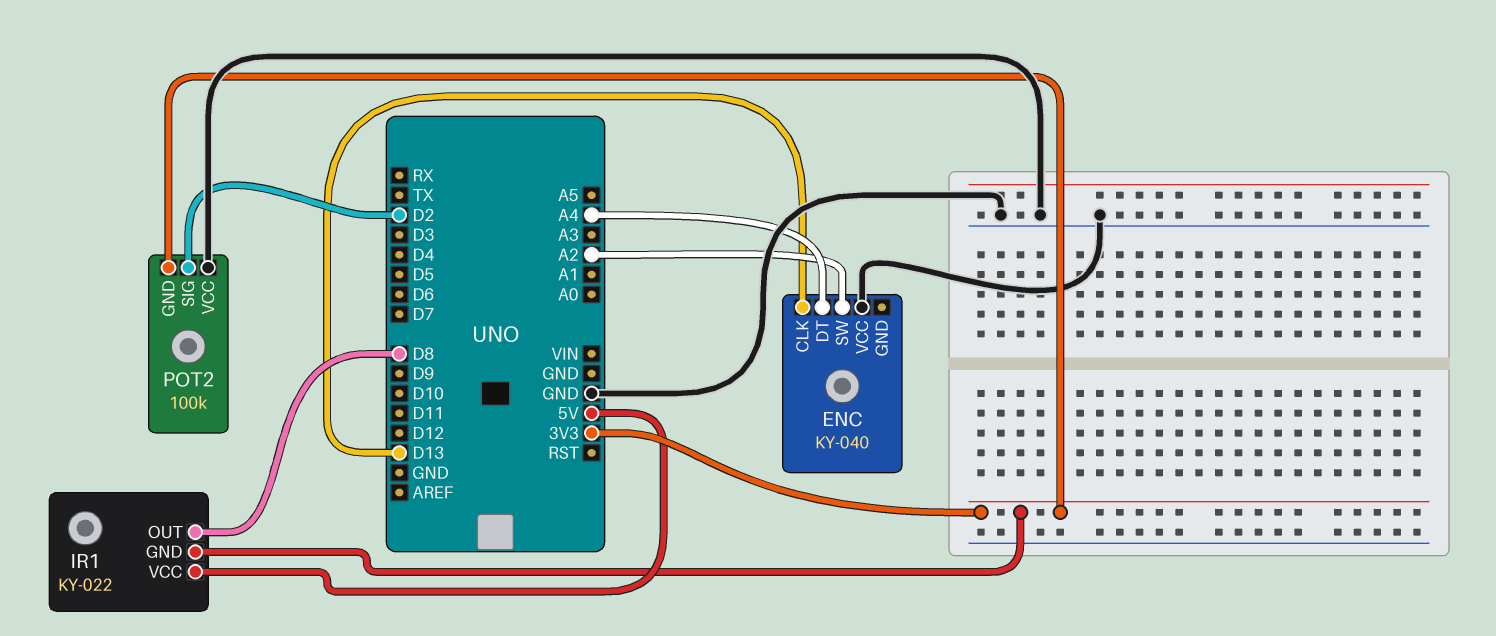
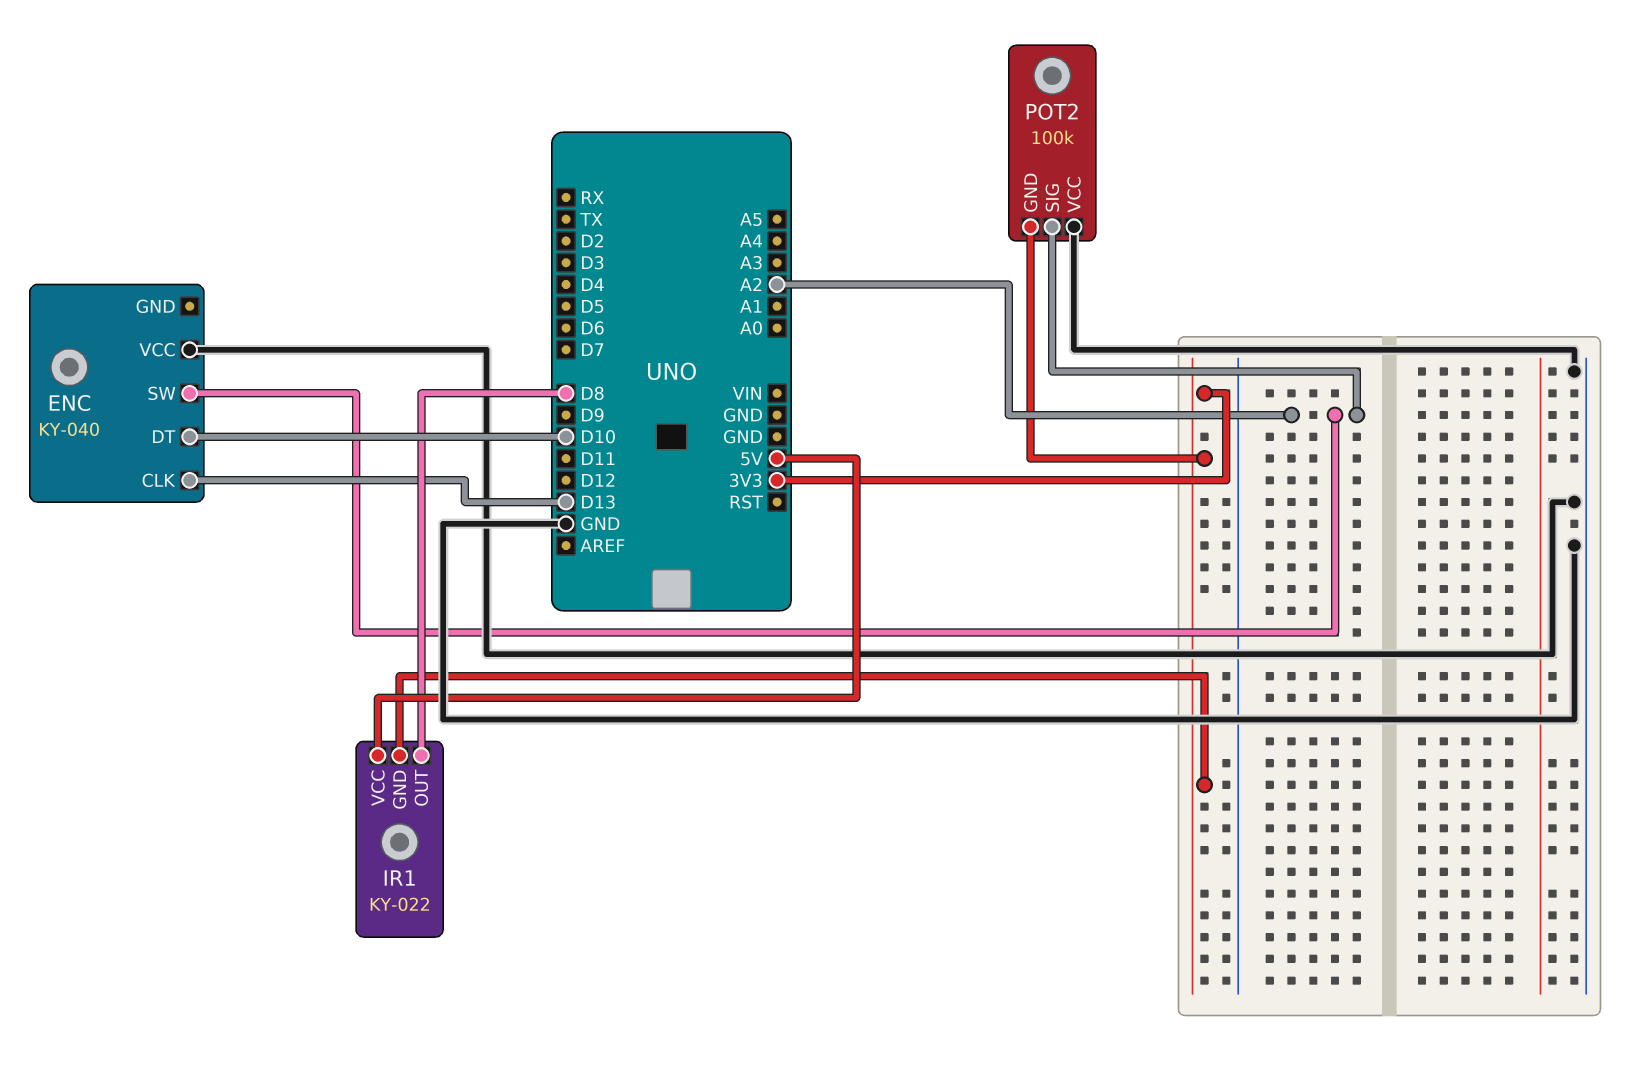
ENC pin DT: A4 -> D10
POT2 pin SIG: D2 -> A2

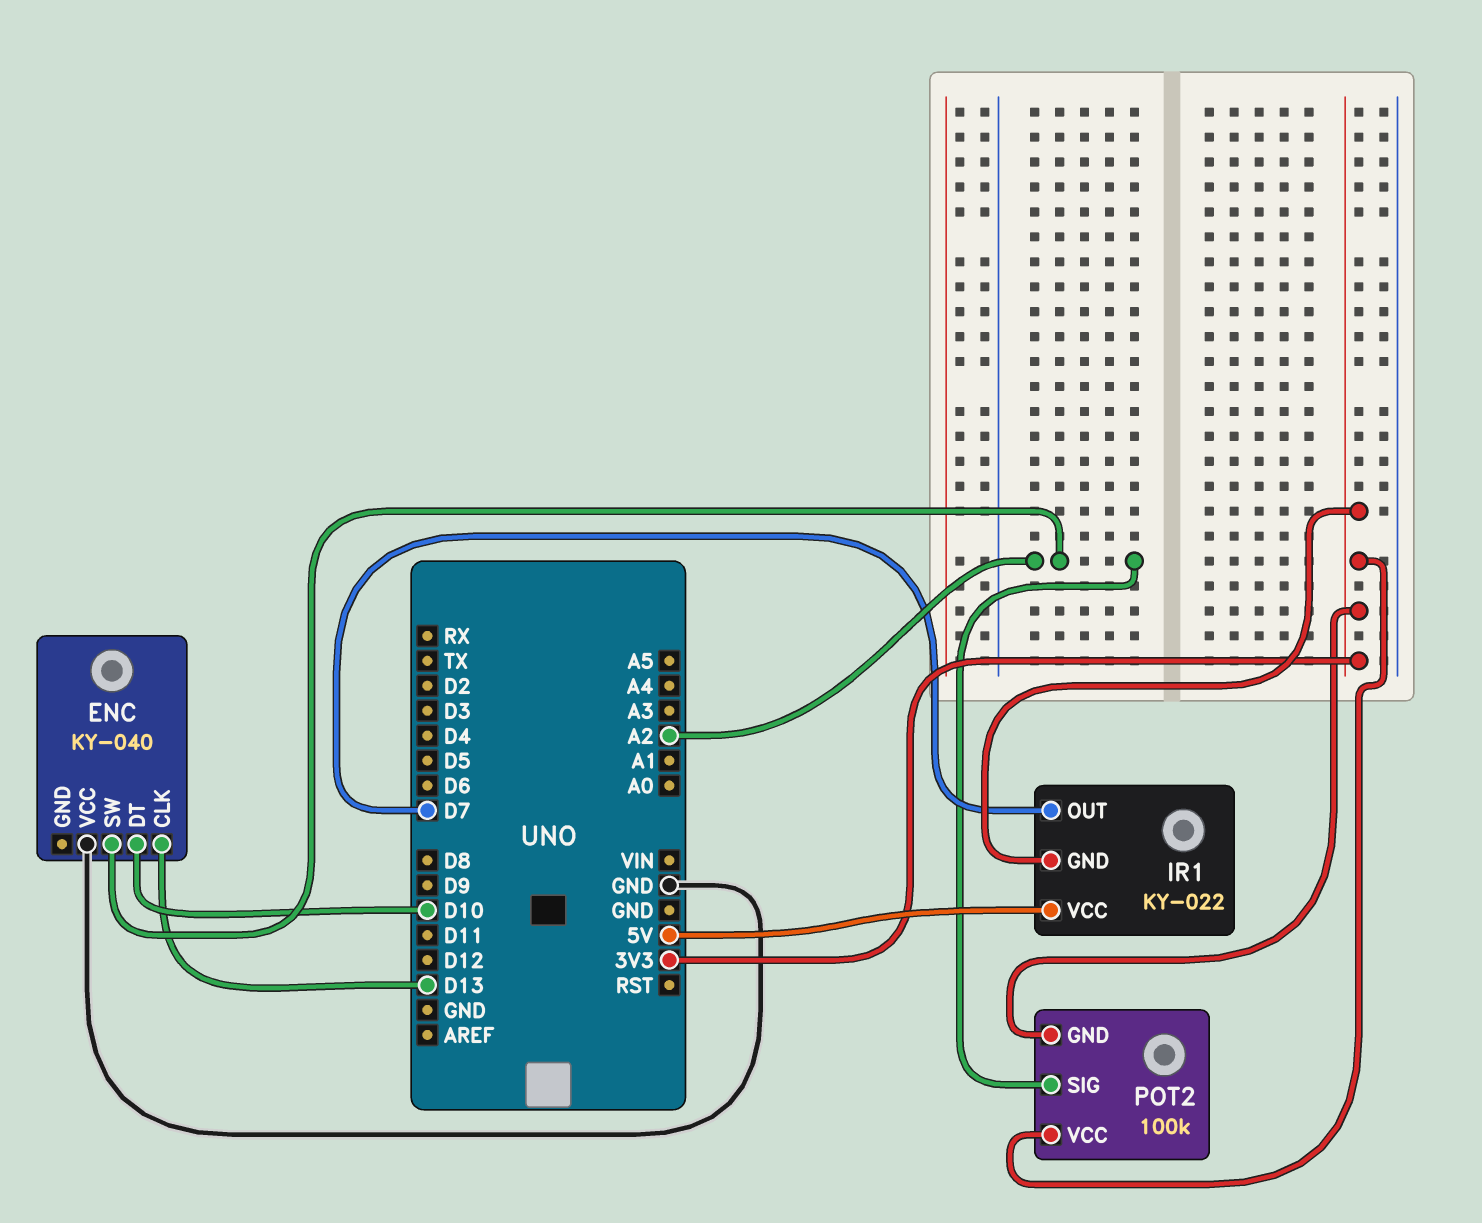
IR1 pin OUT: D8 -> D7
POT2 pin VCC: GND -> 3V3

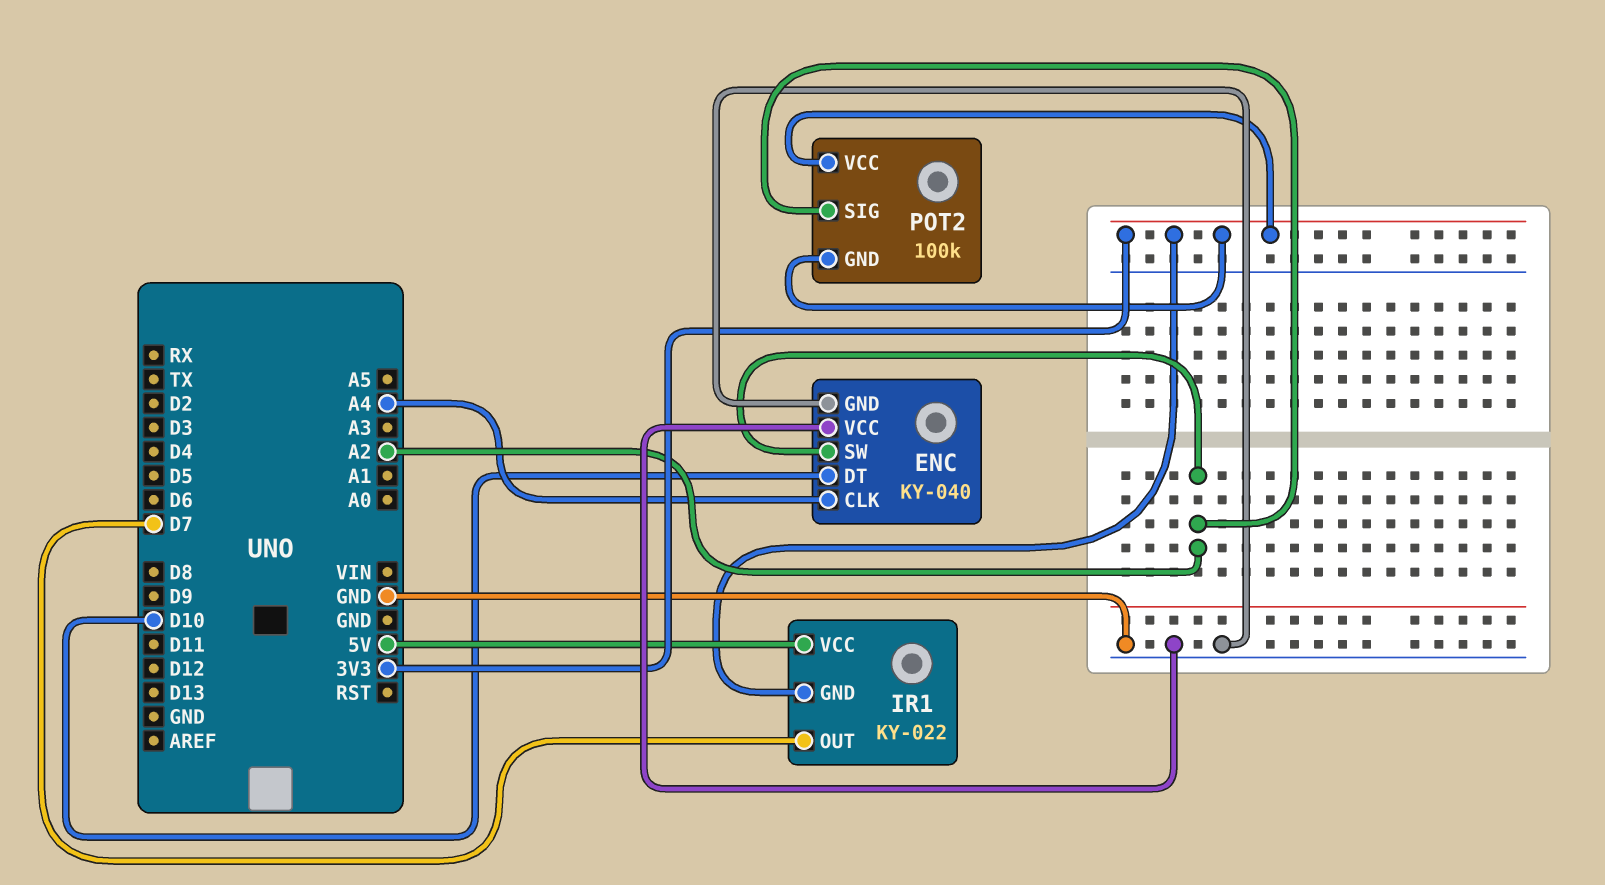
ENC pin CLK: D13 -> A4
ENC pin GND: none -> GND

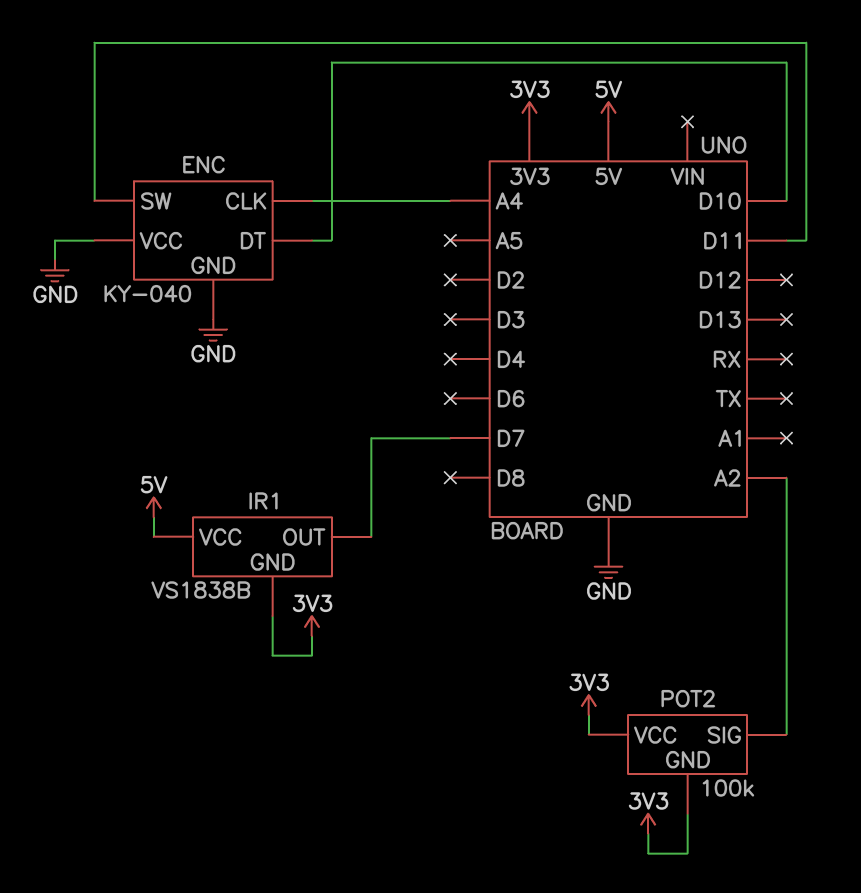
ENC pin SW: A2 -> D11
IR1: KY-022 -> VS1838B

